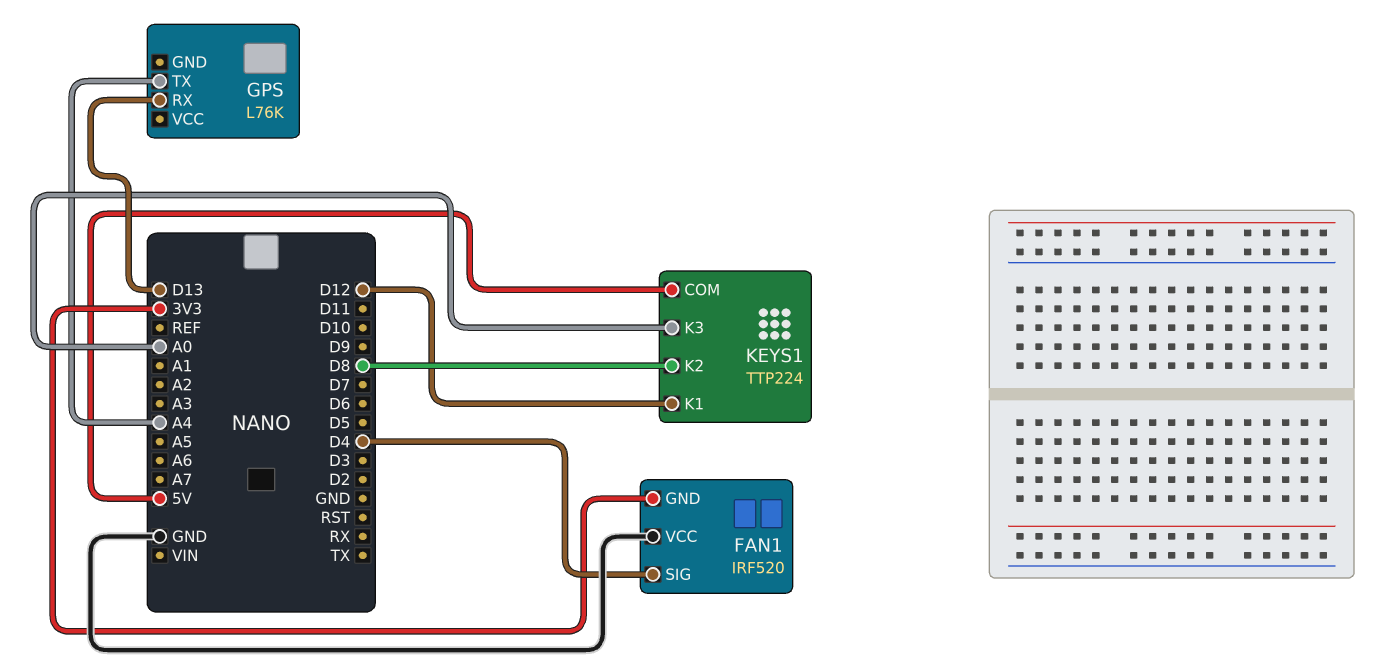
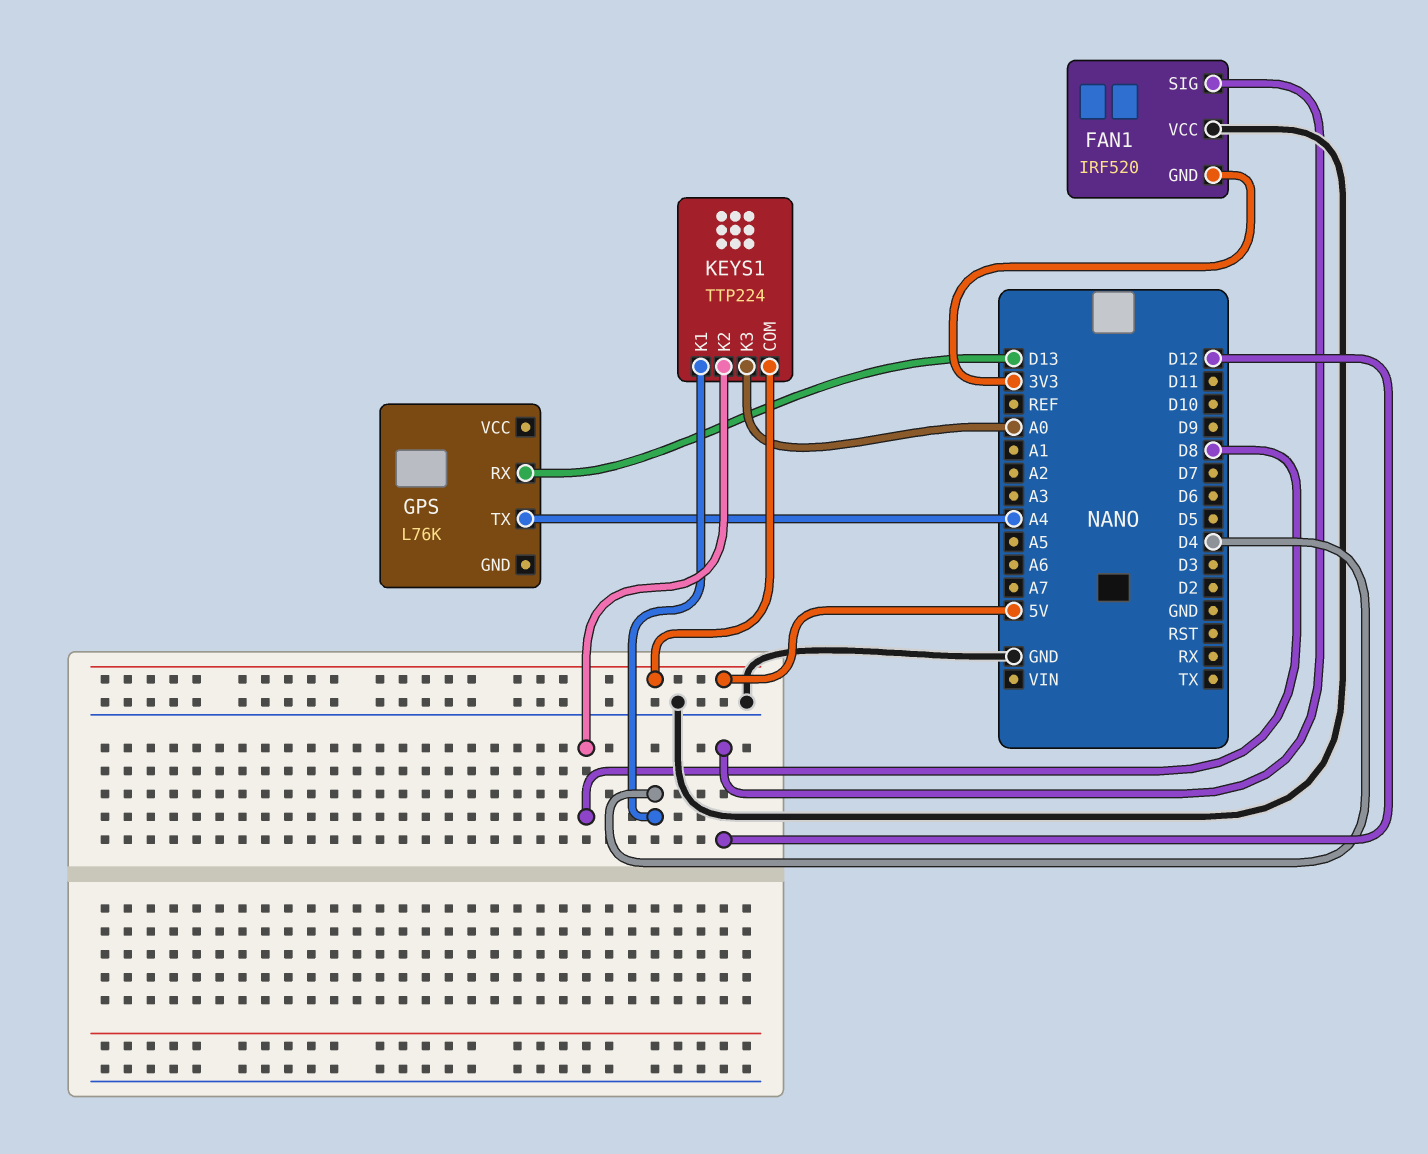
FAN1 pin SIG: D4 -> D12
KEYS1 pin K1: D12 -> D4

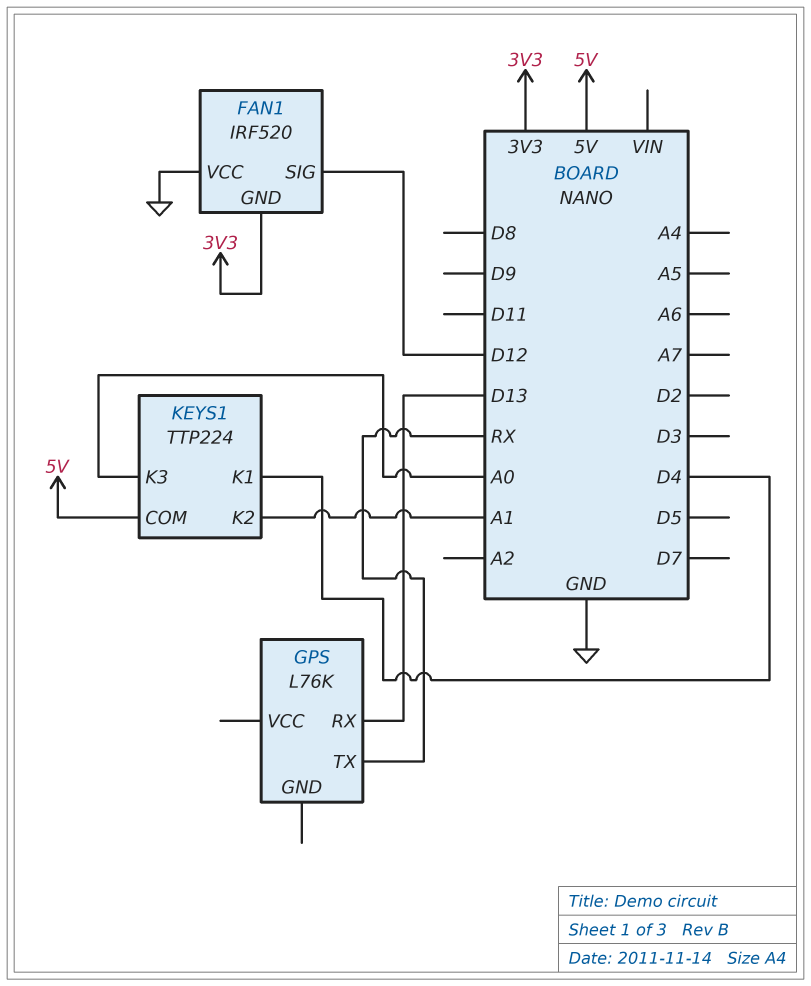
GPS pin TX: A4 -> RX
KEYS1 pin K2: D8 -> A1

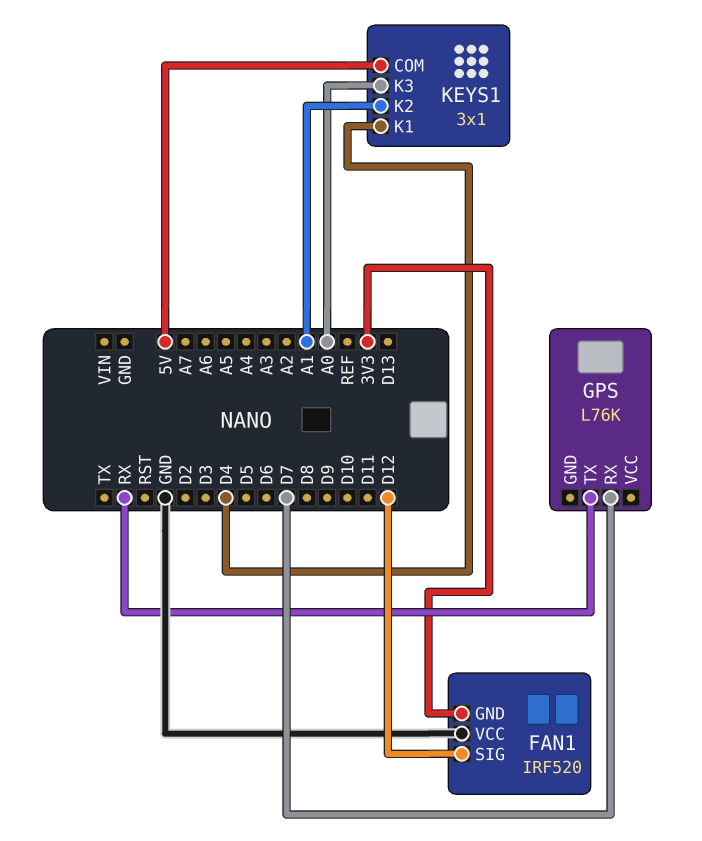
GPS pin RX: D13 -> D7
KEYS1: TTP224 -> 3x1

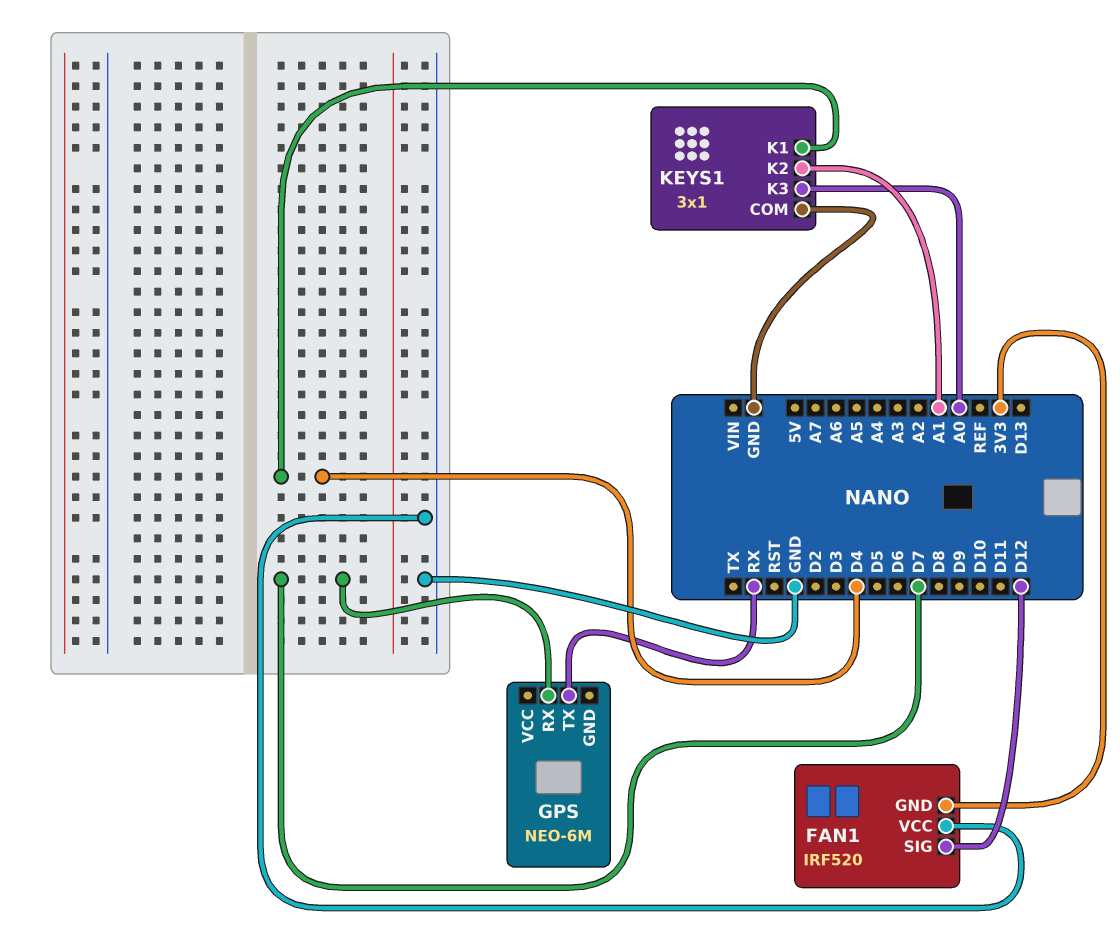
GPS: L76K -> NEO-6M
KEYS1 pin COM: 5V -> GND

